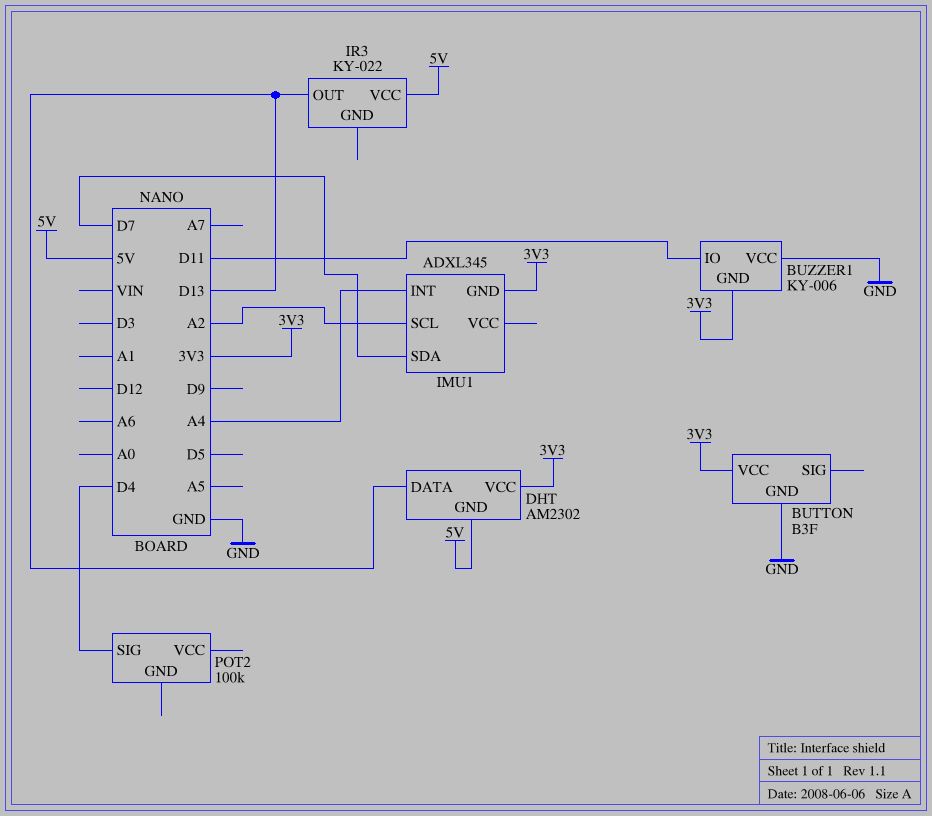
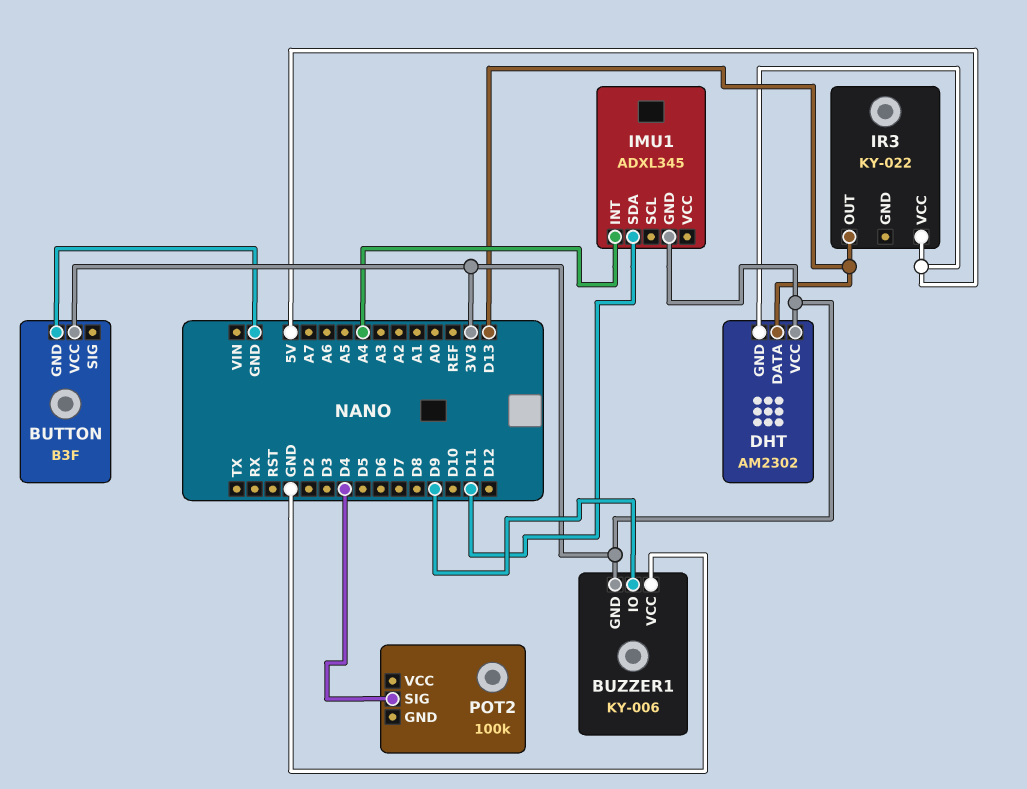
BUZZER1 pin IO: D11 -> D9
IMU1 pin SCL: A2 -> none
IMU1 pin SDA: D7 -> D11

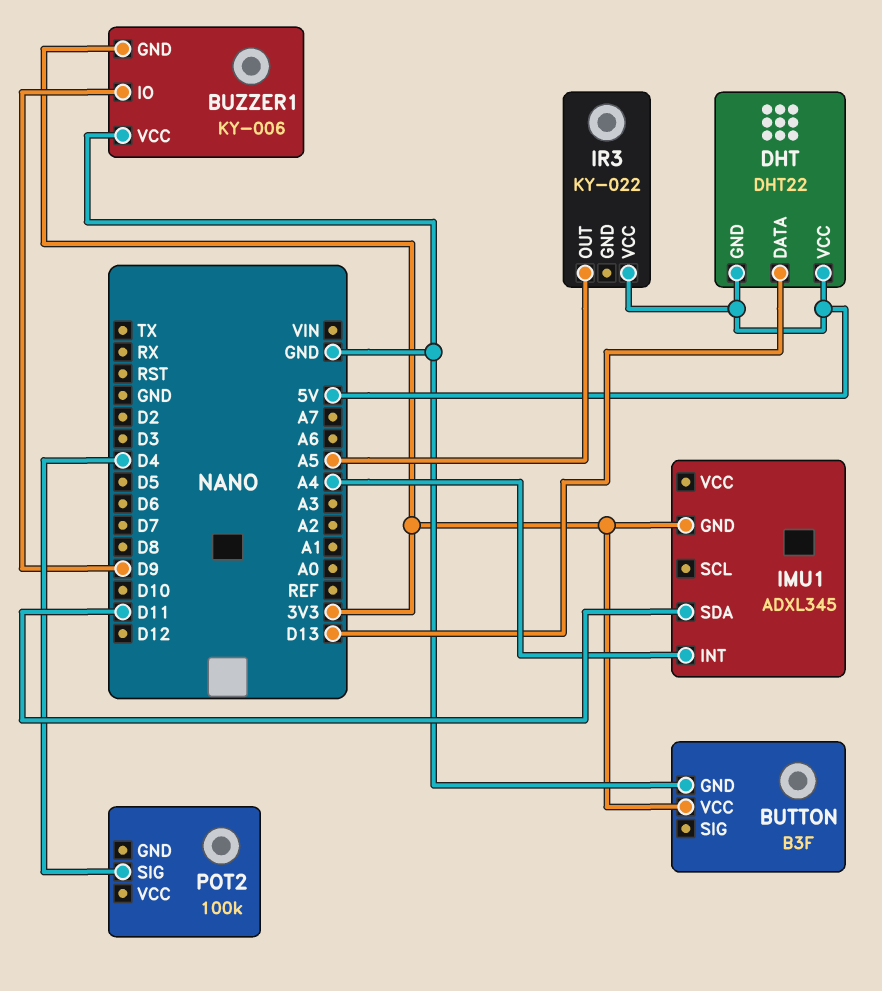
DHT: AM2302 -> DHT22
DHT pin VCC: 3V3 -> 5V
IR3 pin OUT: D13 -> A5

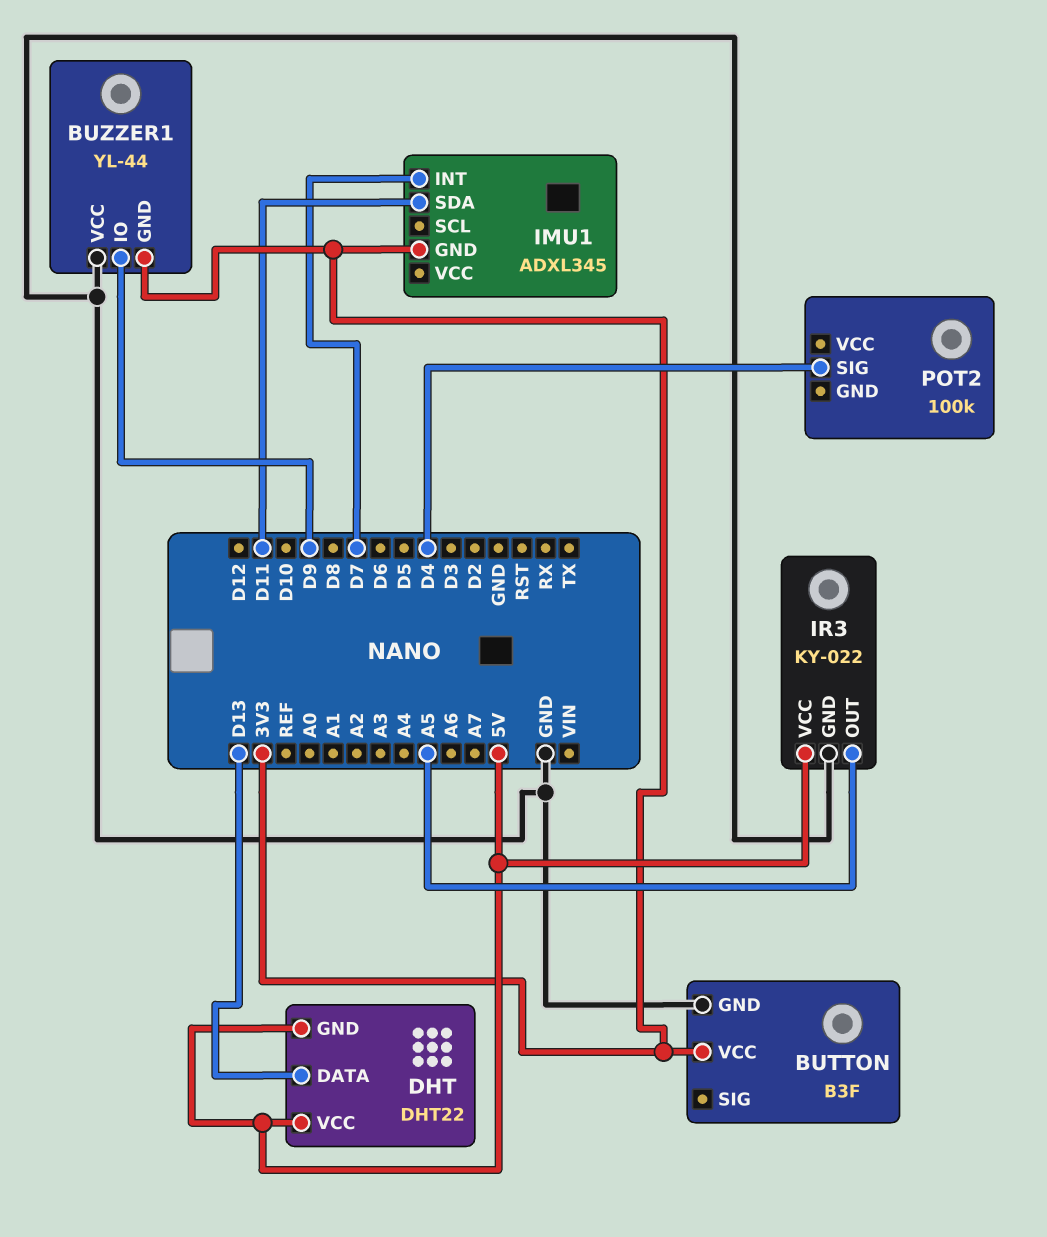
BUZZER1: KY-006 -> YL-44
IMU1 pin INT: A4 -> D7
IR3 pin GND: none -> GND

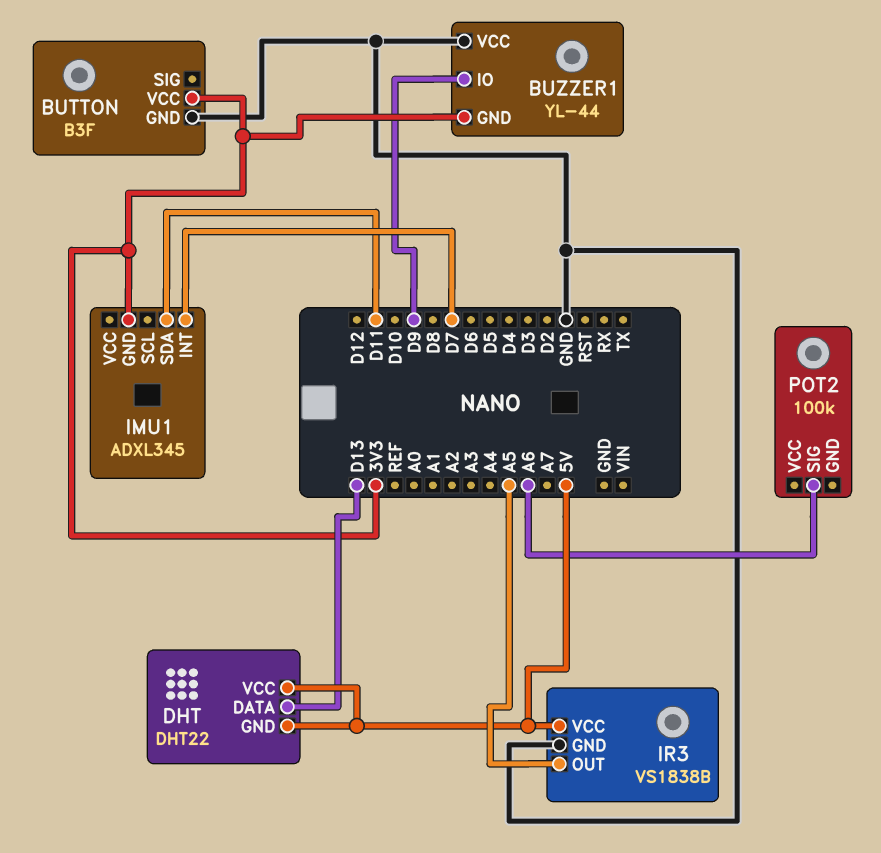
IR3: KY-022 -> VS1838B
POT2 pin SIG: D4 -> A6

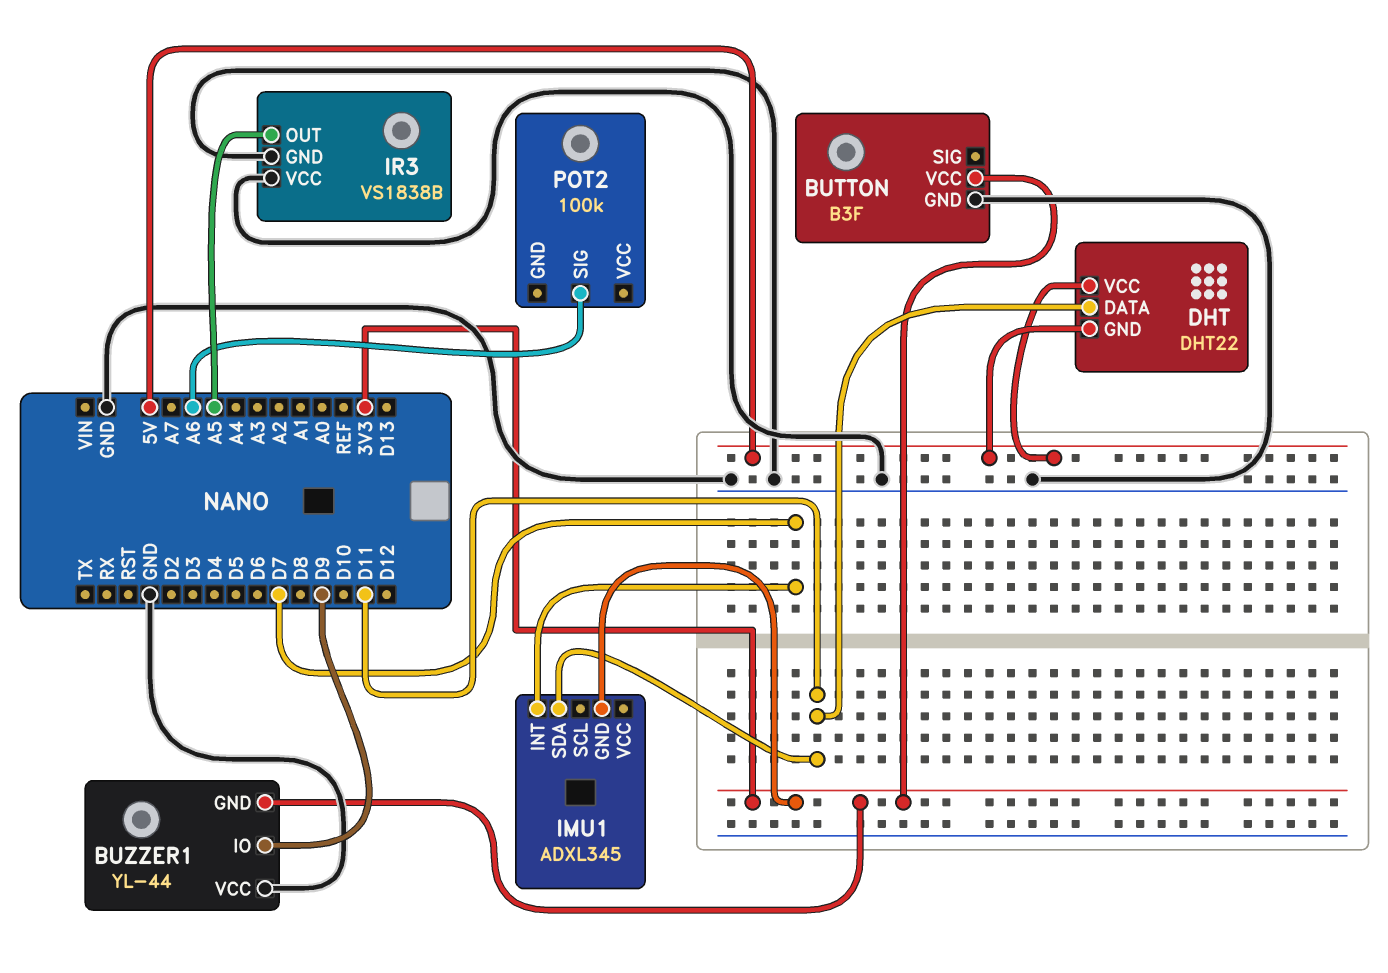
DHT pin DATA: D13 -> D11
IR3 pin VCC: 5V -> GND

